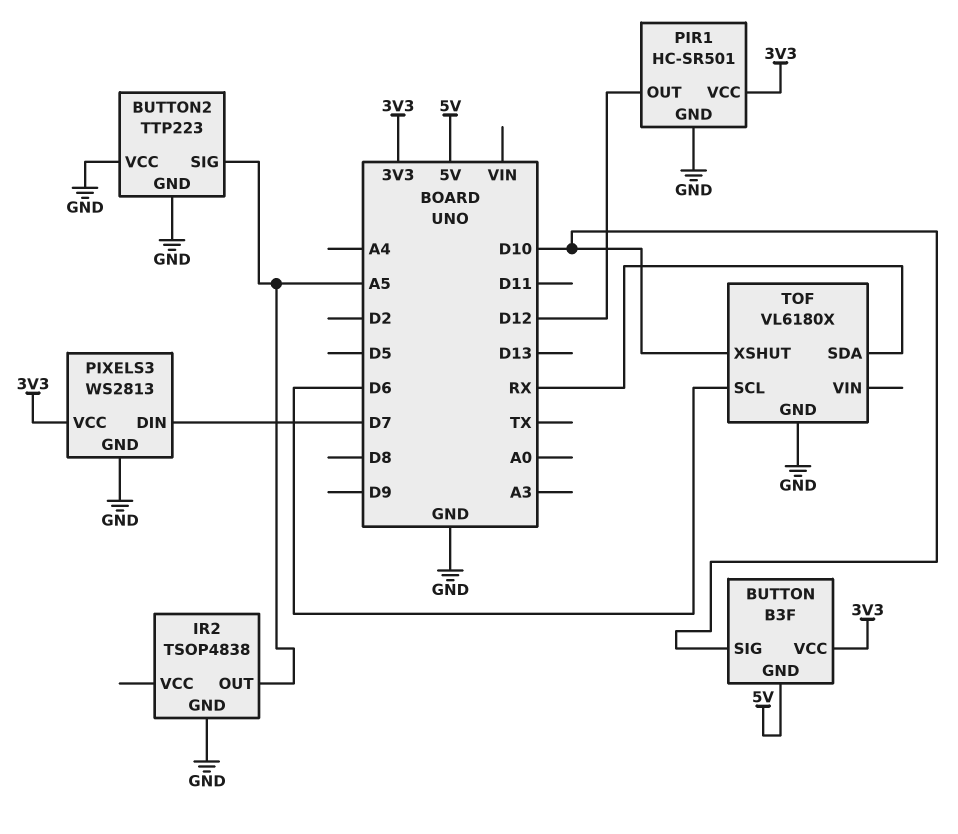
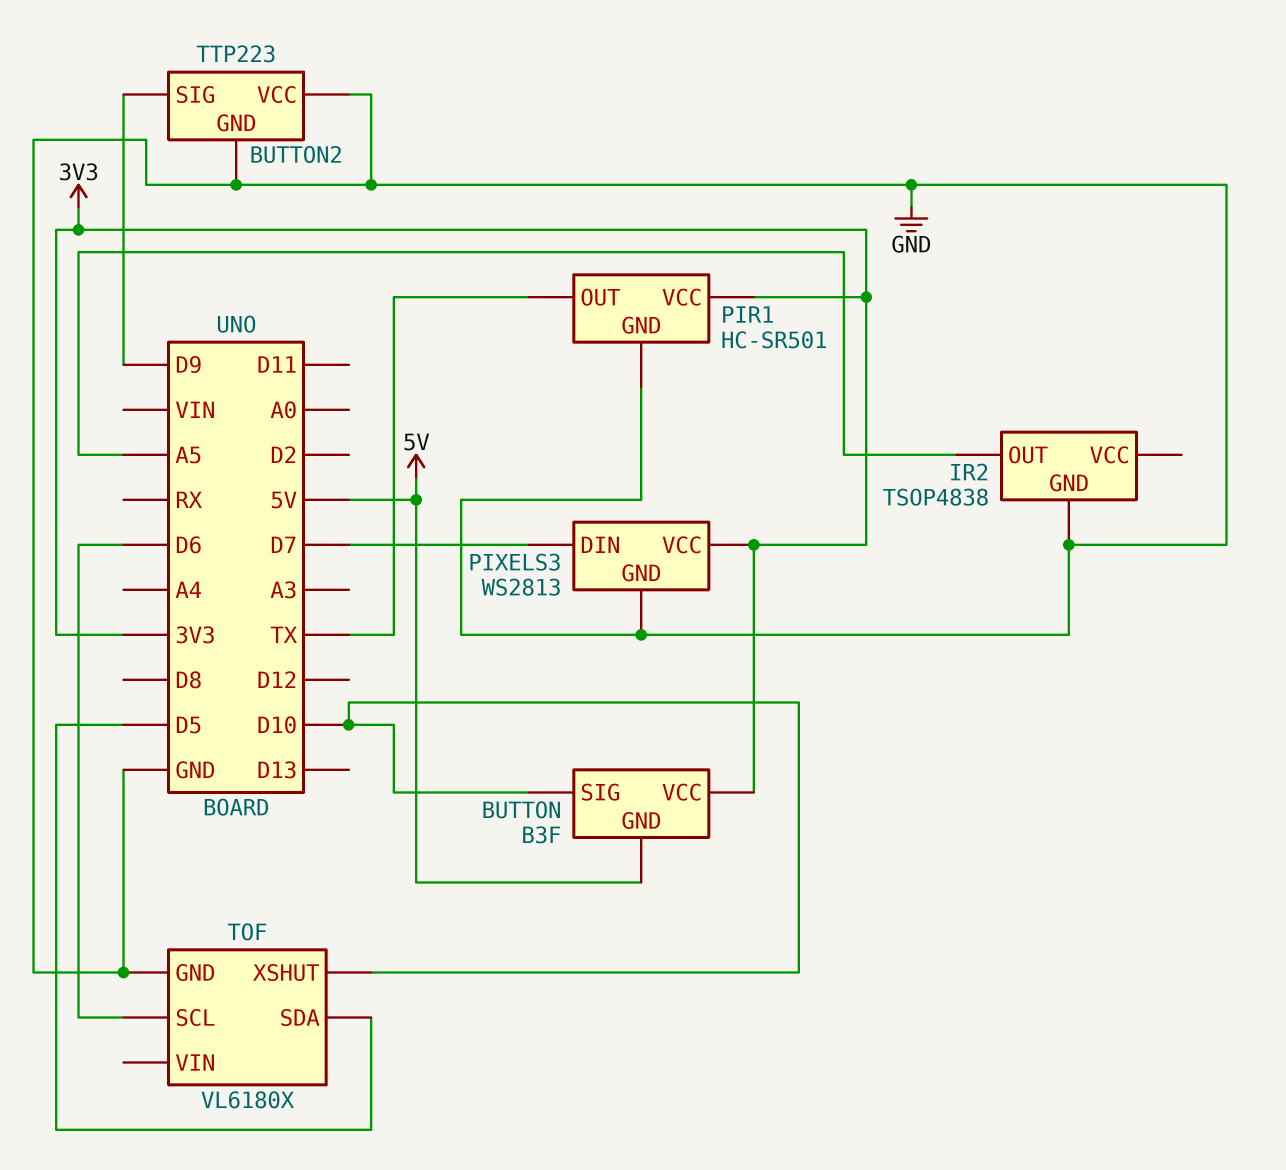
BUTTON2 pin SIG: A5 -> D9
PIR1 pin OUT: D12 -> TX
TOF pin SDA: RX -> D5

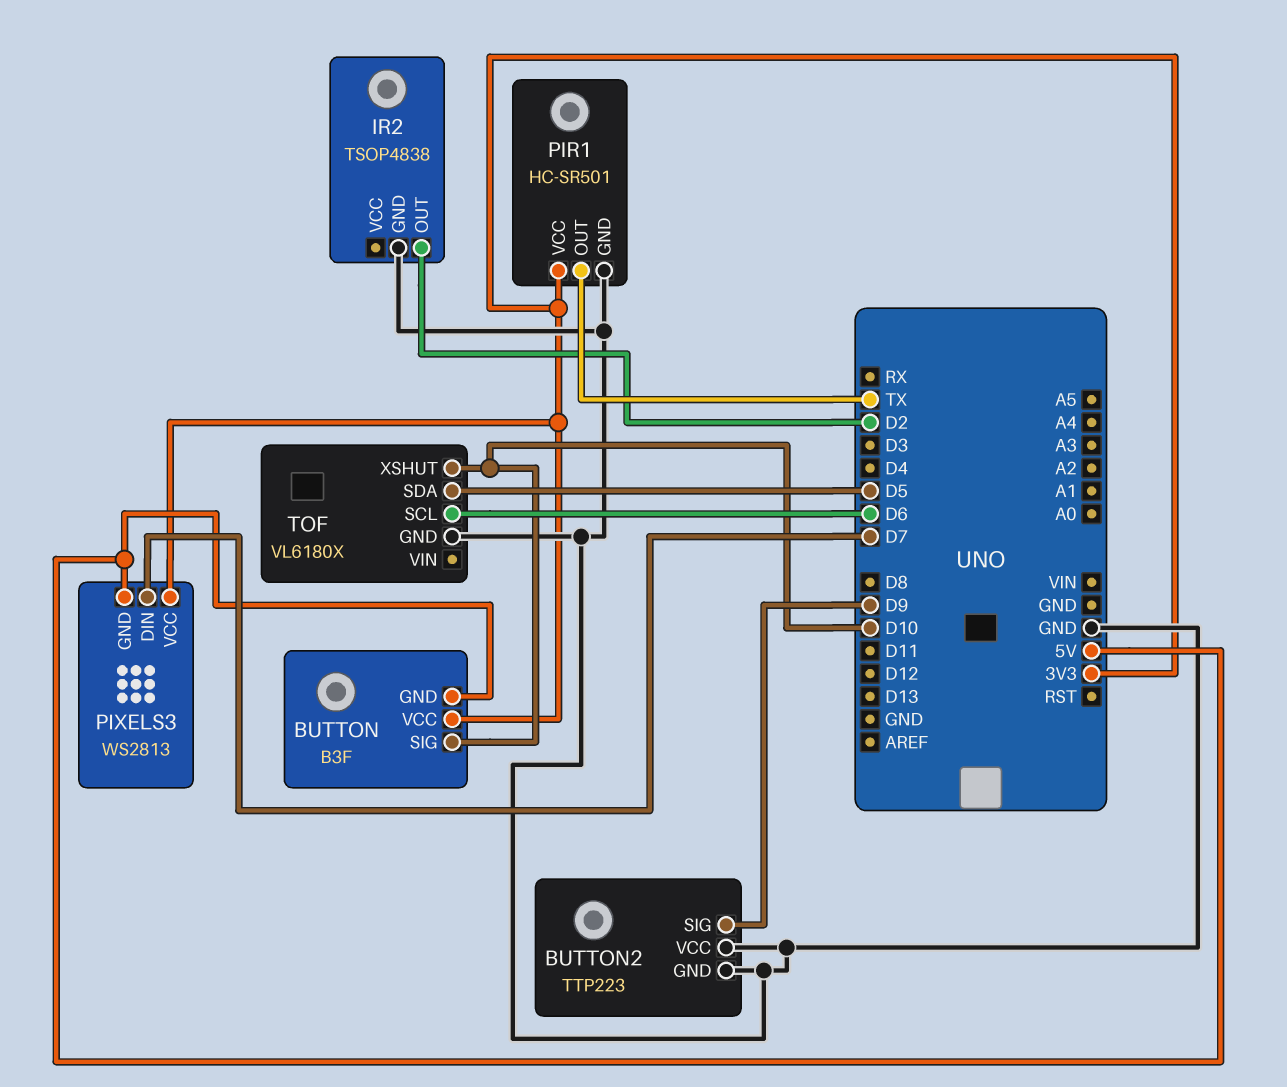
IR2 pin OUT: A5 -> D2
PIXELS3 pin GND: GND -> 5V

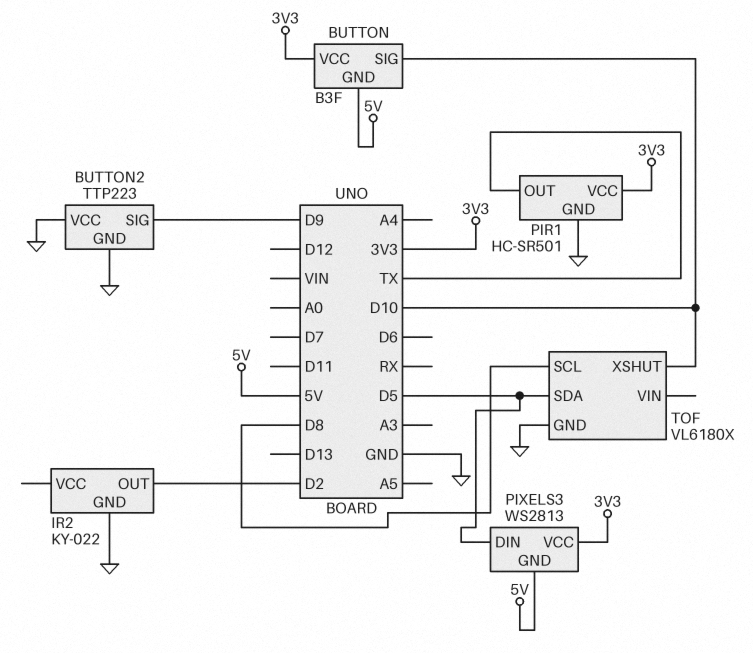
IR2: TSOP4838 -> KY-022
PIXELS3 pin DIN: D7 -> D5
TOF pin SCL: D6 -> D8

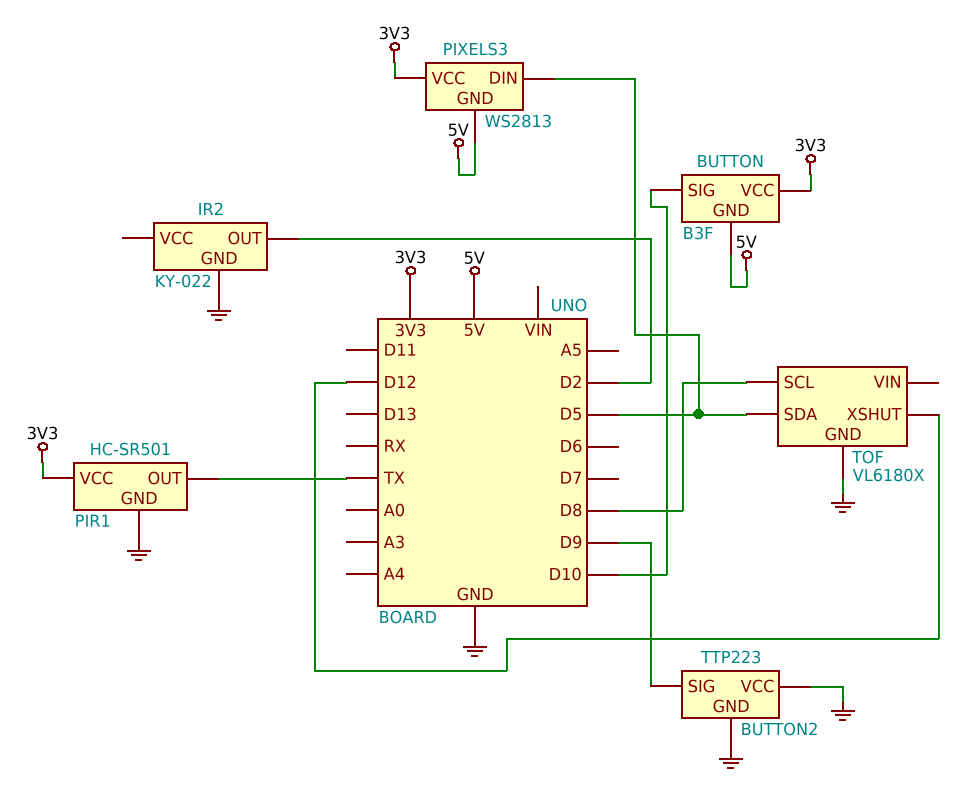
TOF pin XSHUT: D10 -> D12

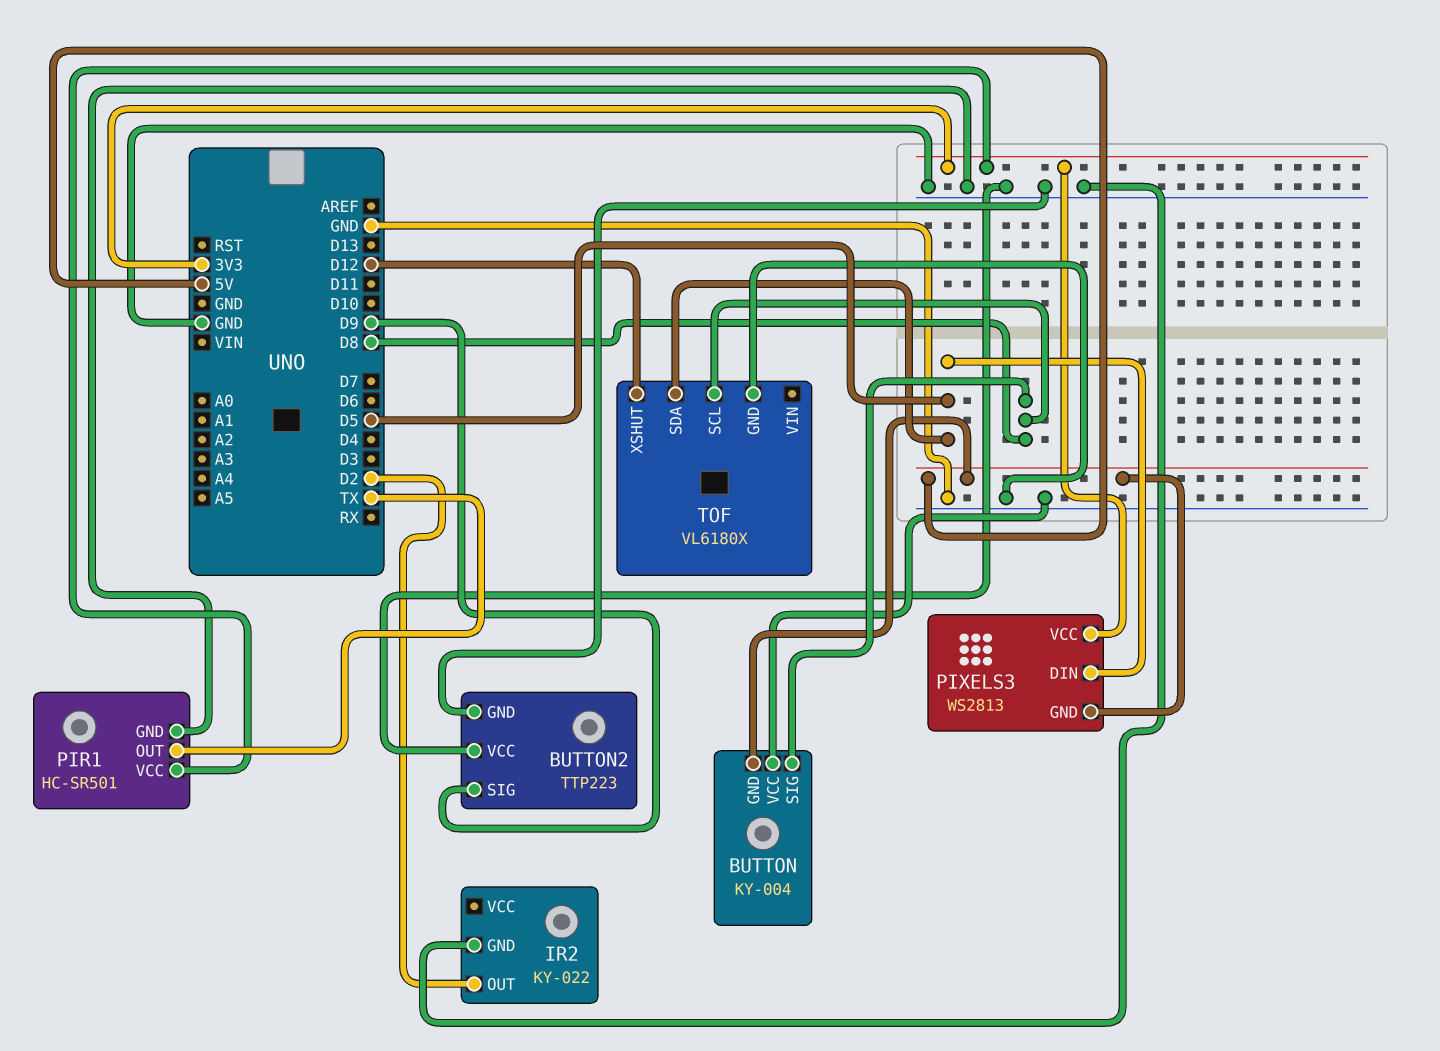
BUTTON: B3F -> KY-004
BUTTON pin SIG: D10 -> D8
BUTTON pin VCC: 3V3 -> GND

